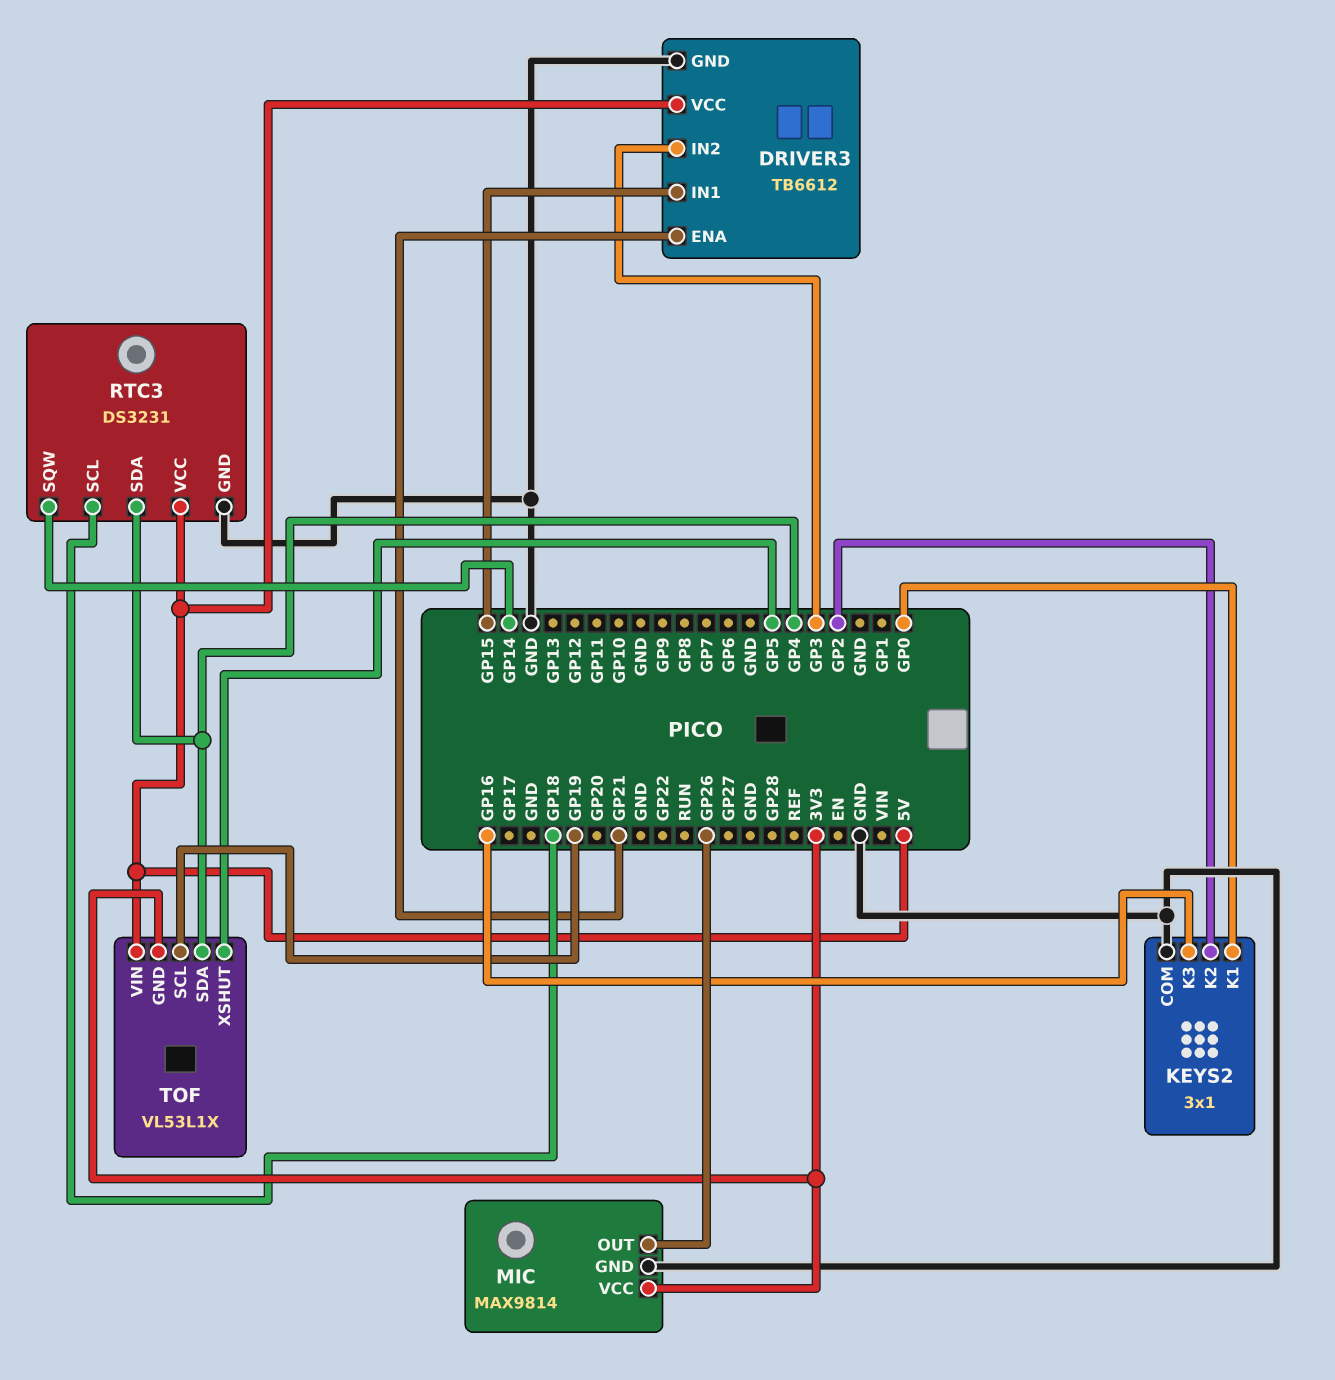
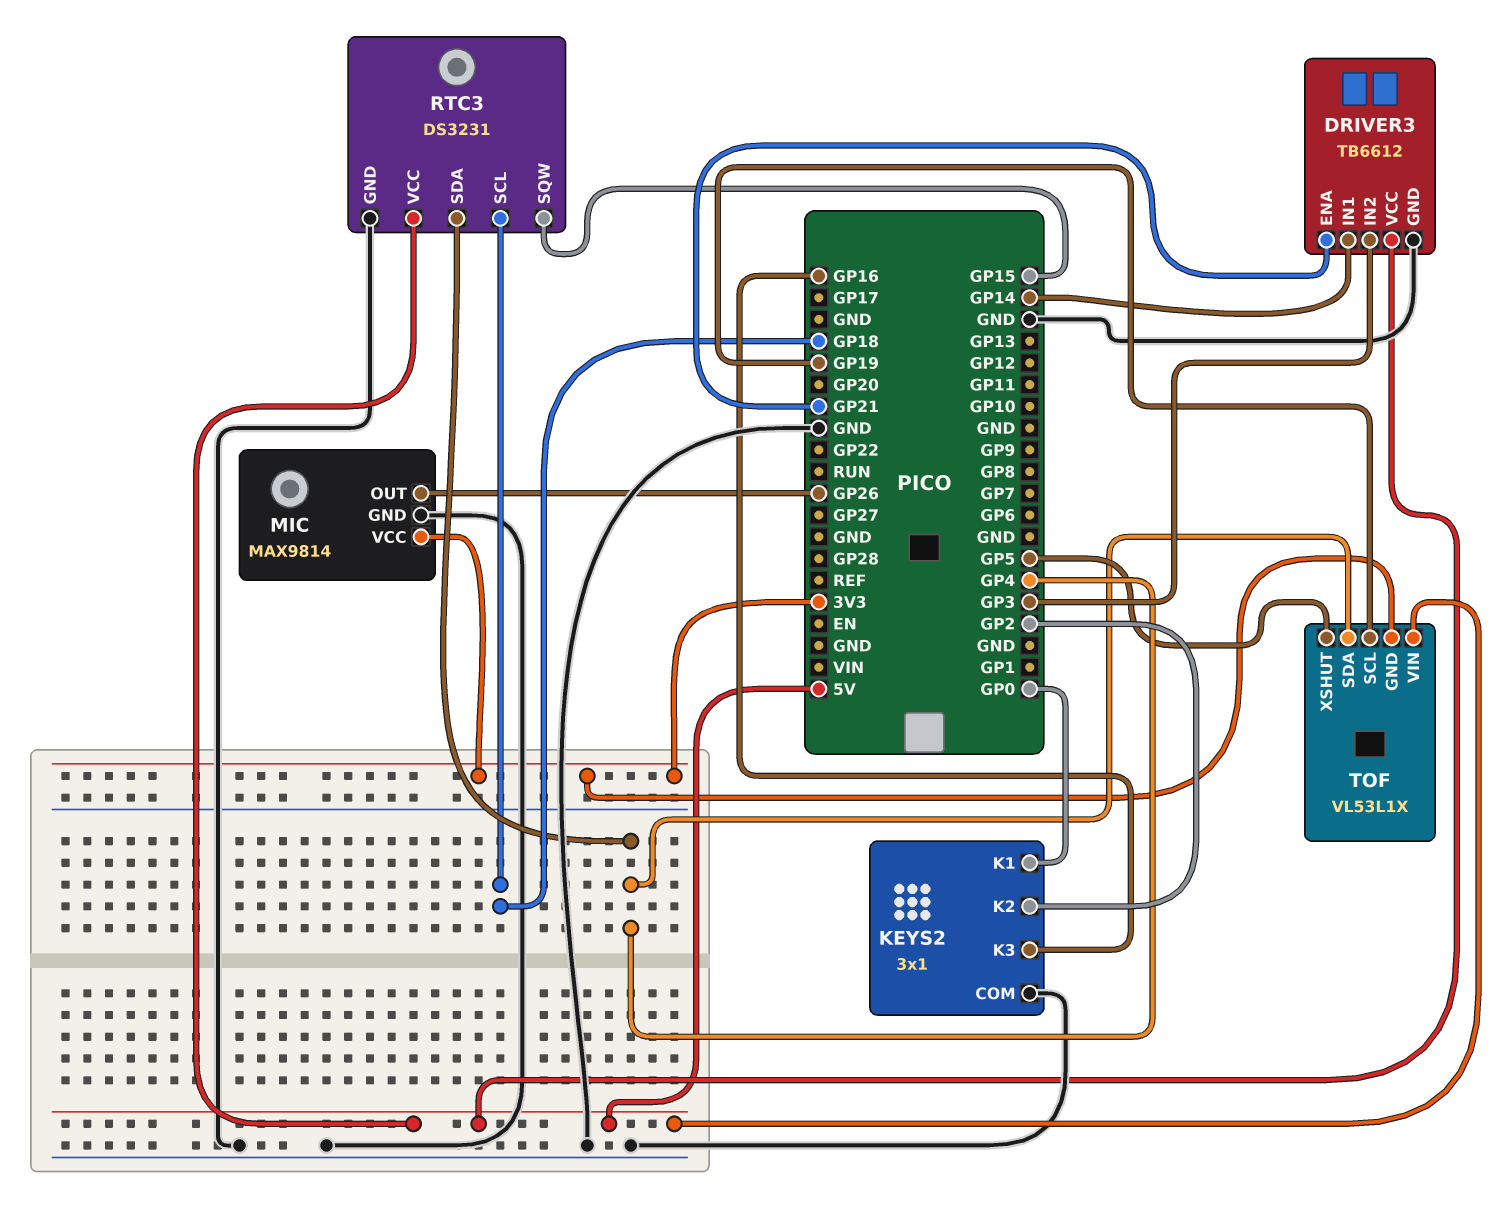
DRIVER3 pin IN1: GP15 -> GP14
RTC3 pin SQW: GP14 -> GP15

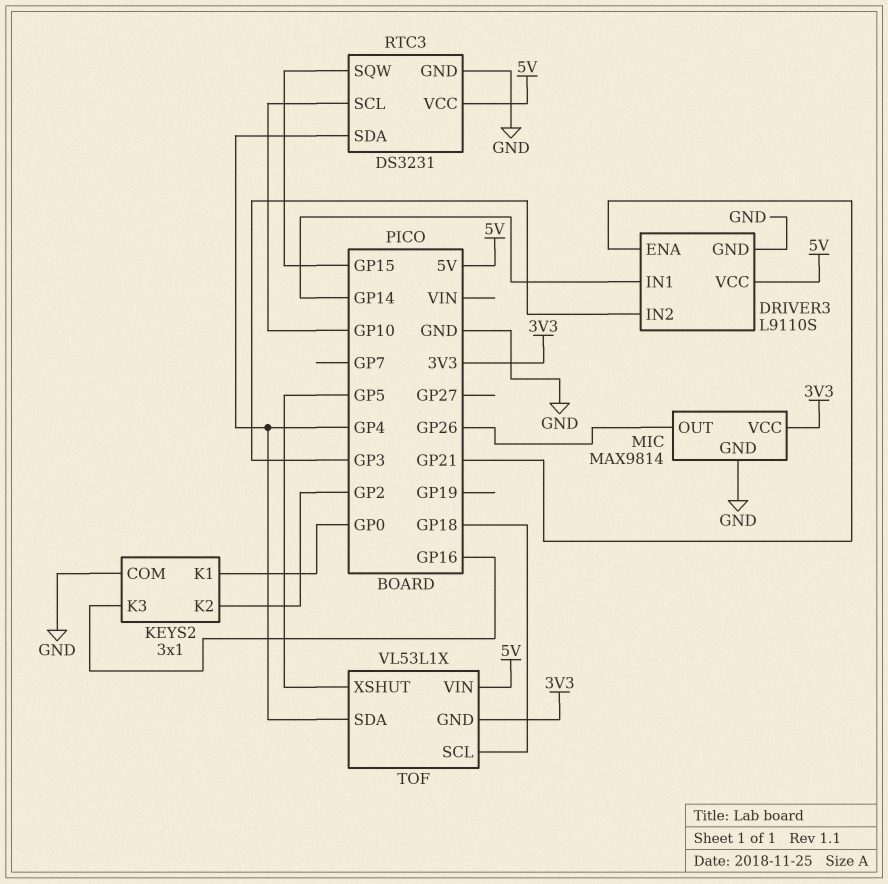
DRIVER3: TB6612 -> L9110S
RTC3 pin SCL: GP18 -> GP10
TOF pin SCL: GP19 -> GP18

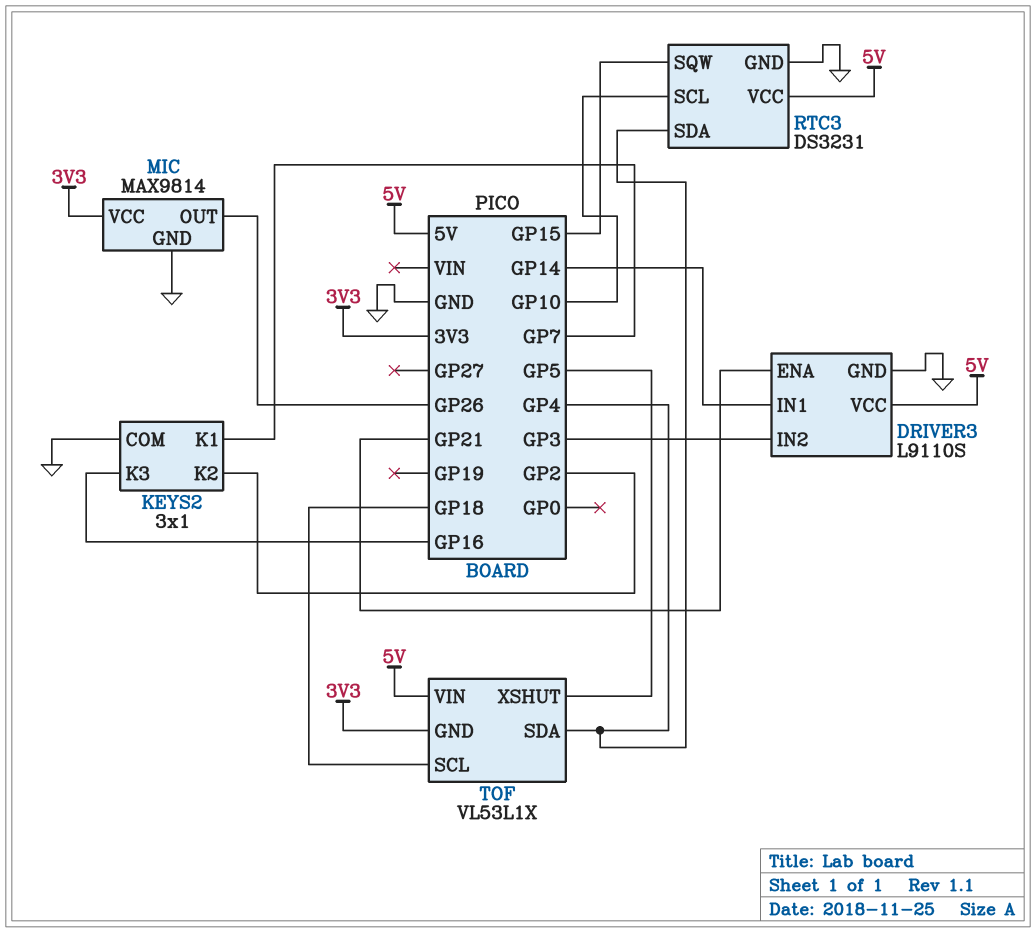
KEYS2 pin K1: GP0 -> GP7

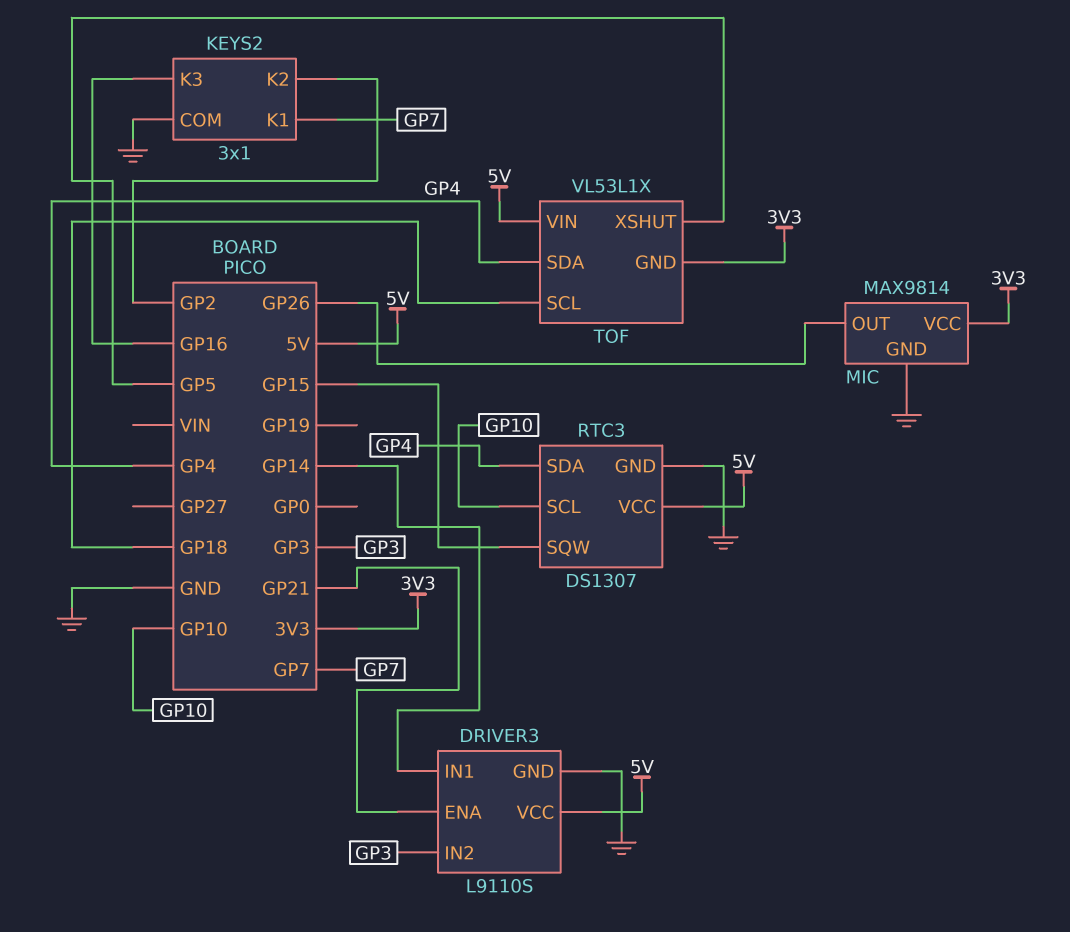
RTC3: DS3231 -> DS1307

